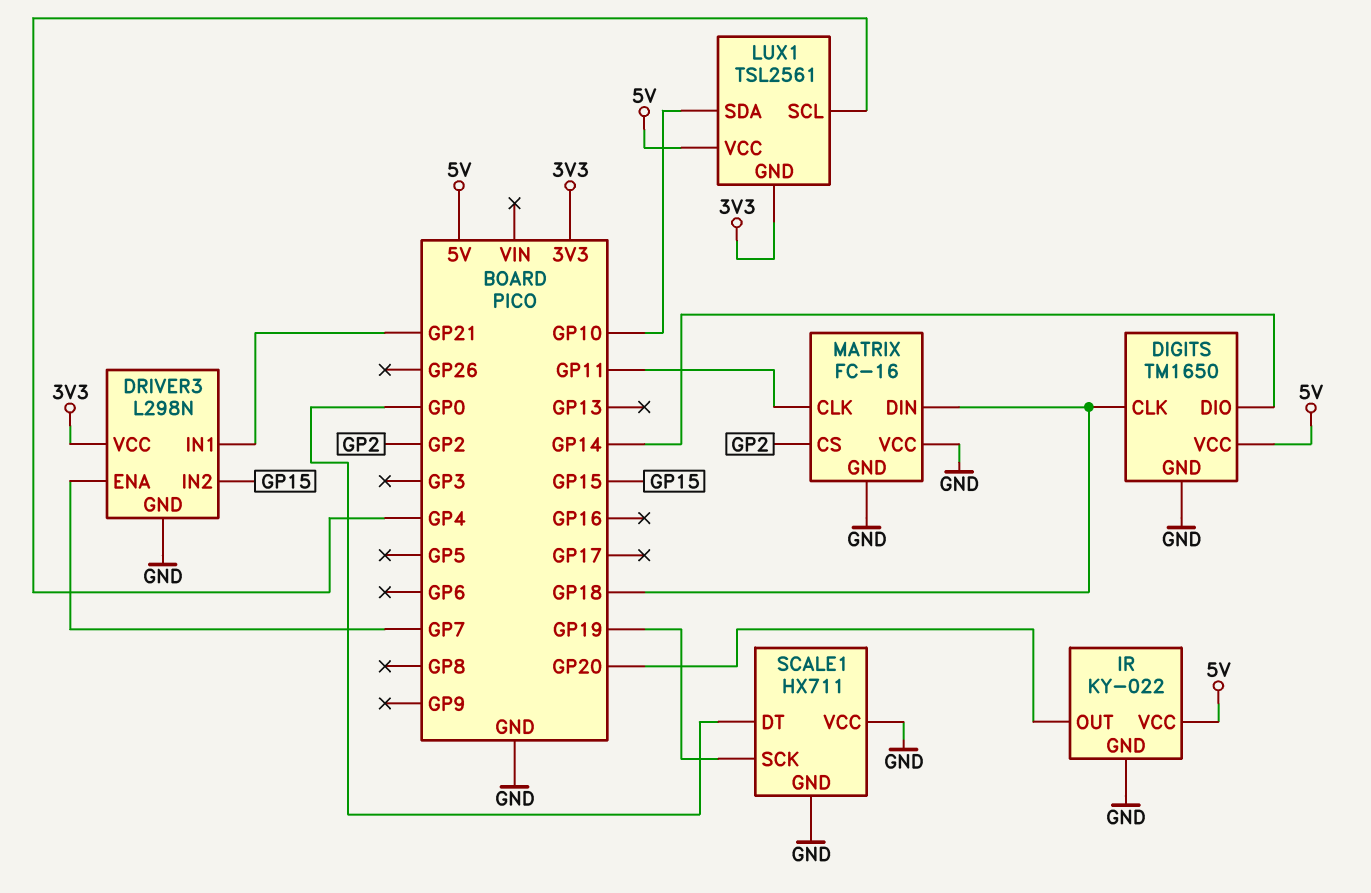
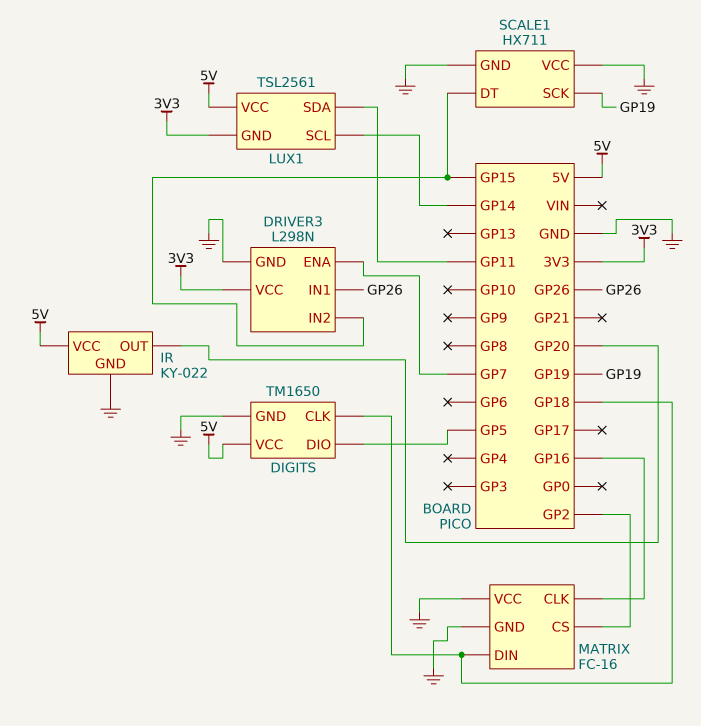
DIGITS pin DIO: GP14 -> GP5
DRIVER3 pin IN1: GP21 -> GP26
LUX1 pin SCL: GP4 -> GP14
LUX1 pin SDA: GP10 -> GP11
MATRIX pin CLK: GP11 -> GP16
SCALE1 pin DT: GP0 -> GP15

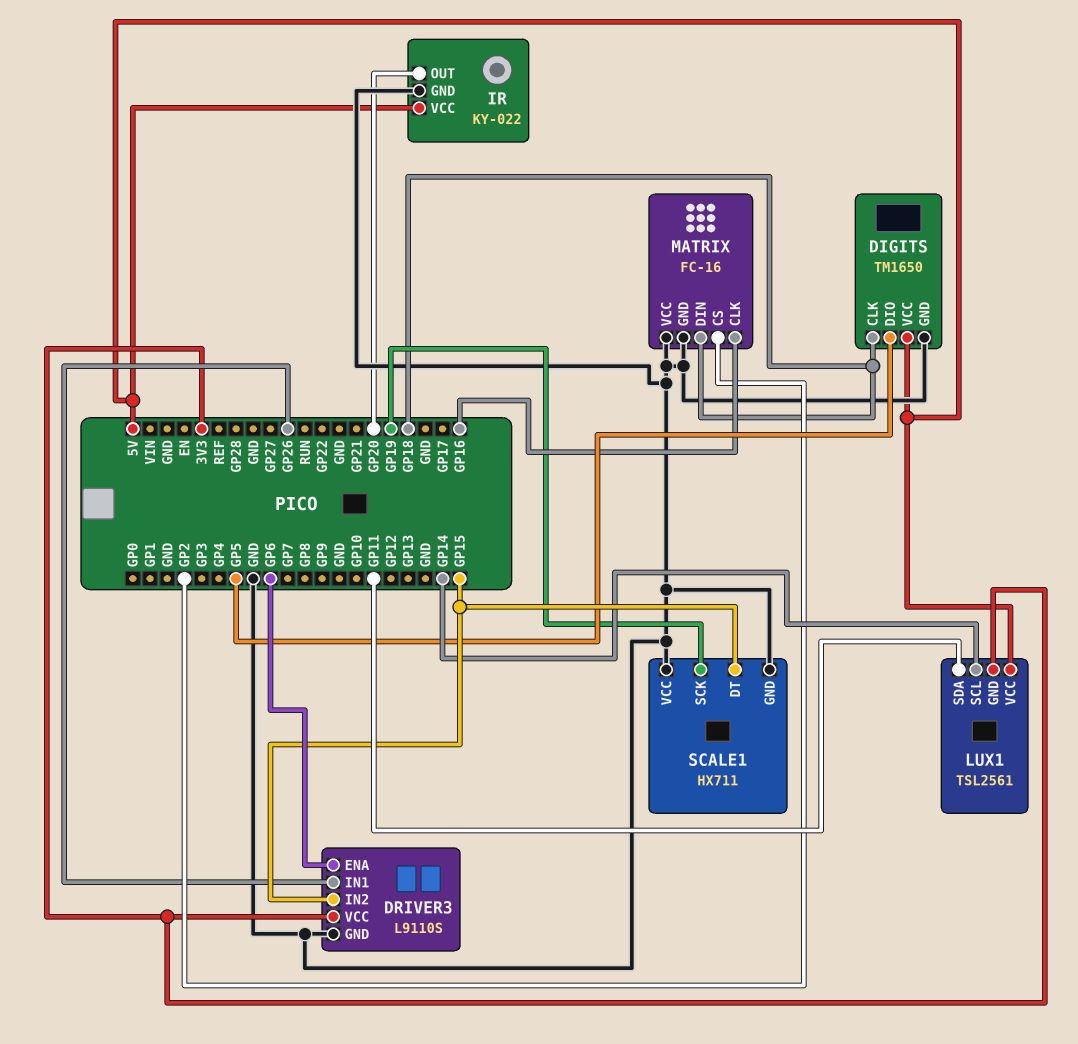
DRIVER3: L298N -> L9110S
DRIVER3 pin ENA: GP7 -> GP6

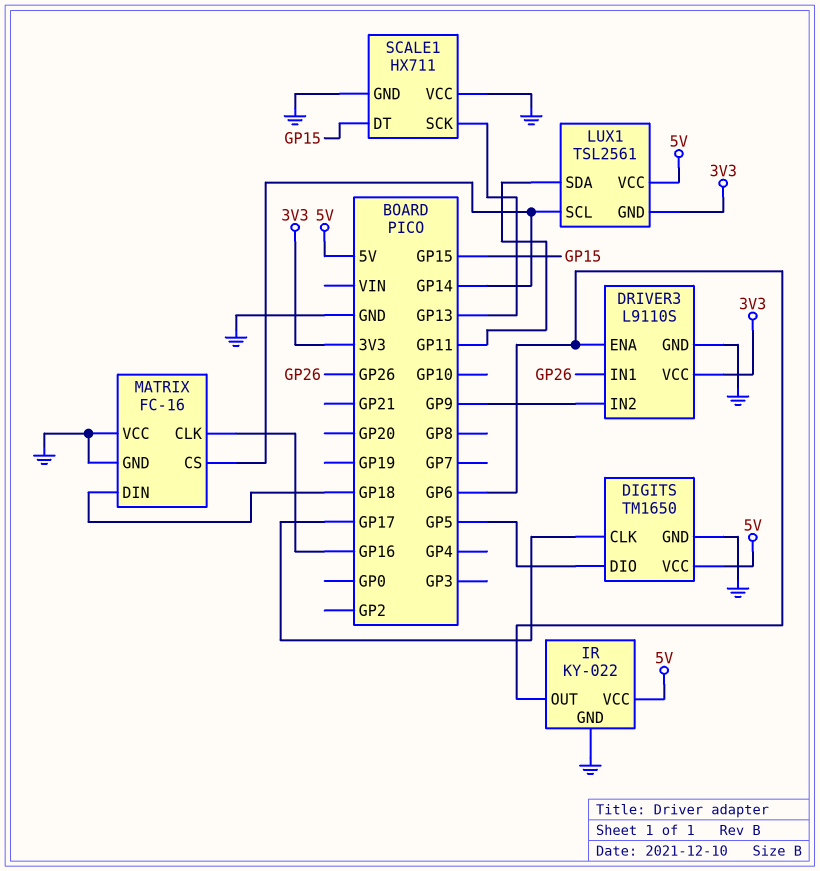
DIGITS pin CLK: GP18 -> GP17
DRIVER3 pin IN2: GP15 -> GP9
IR pin OUT: GP20 -> GP6
MATRIX pin CS: GP2 -> GP14
SCALE1 pin SCK: GP19 -> GP13

